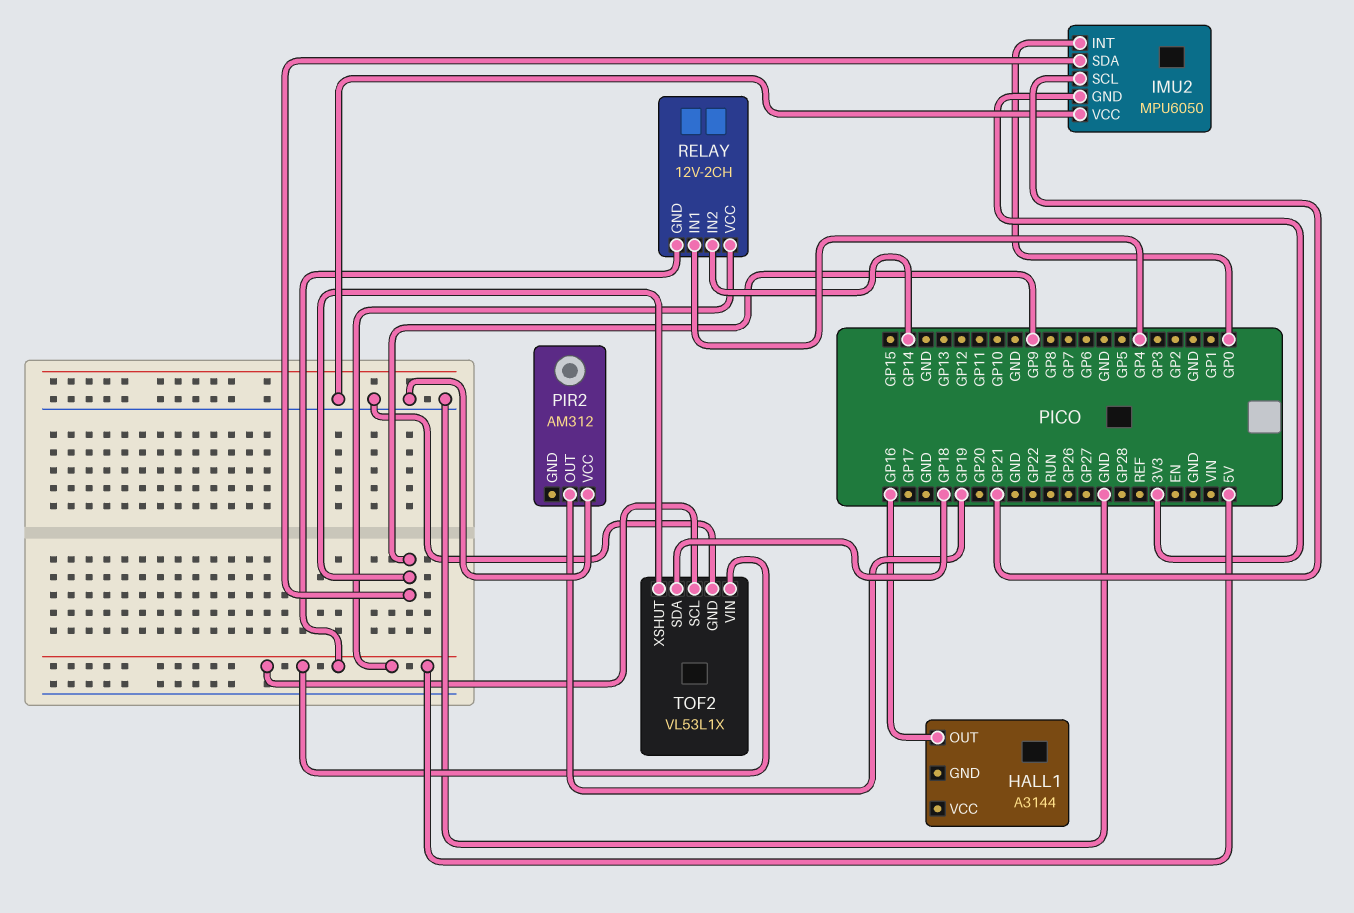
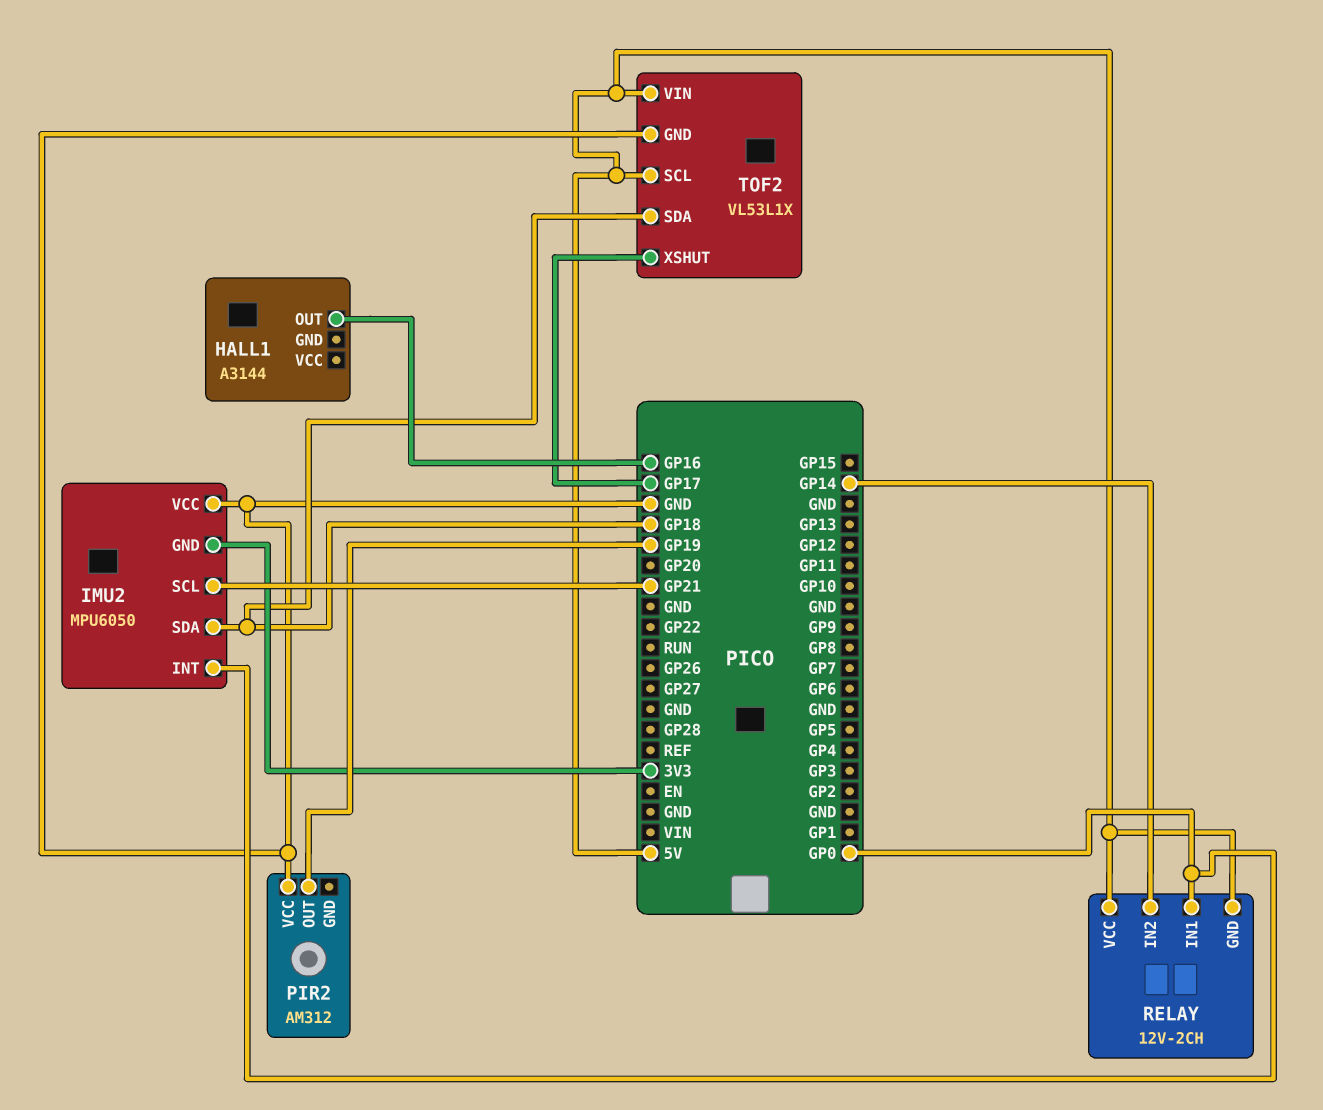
IMU2 pin SDA: GP9 -> GP18
RELAY pin IN1: GP4 -> GP0
TOF2 pin XSHUT: GP9 -> GP17

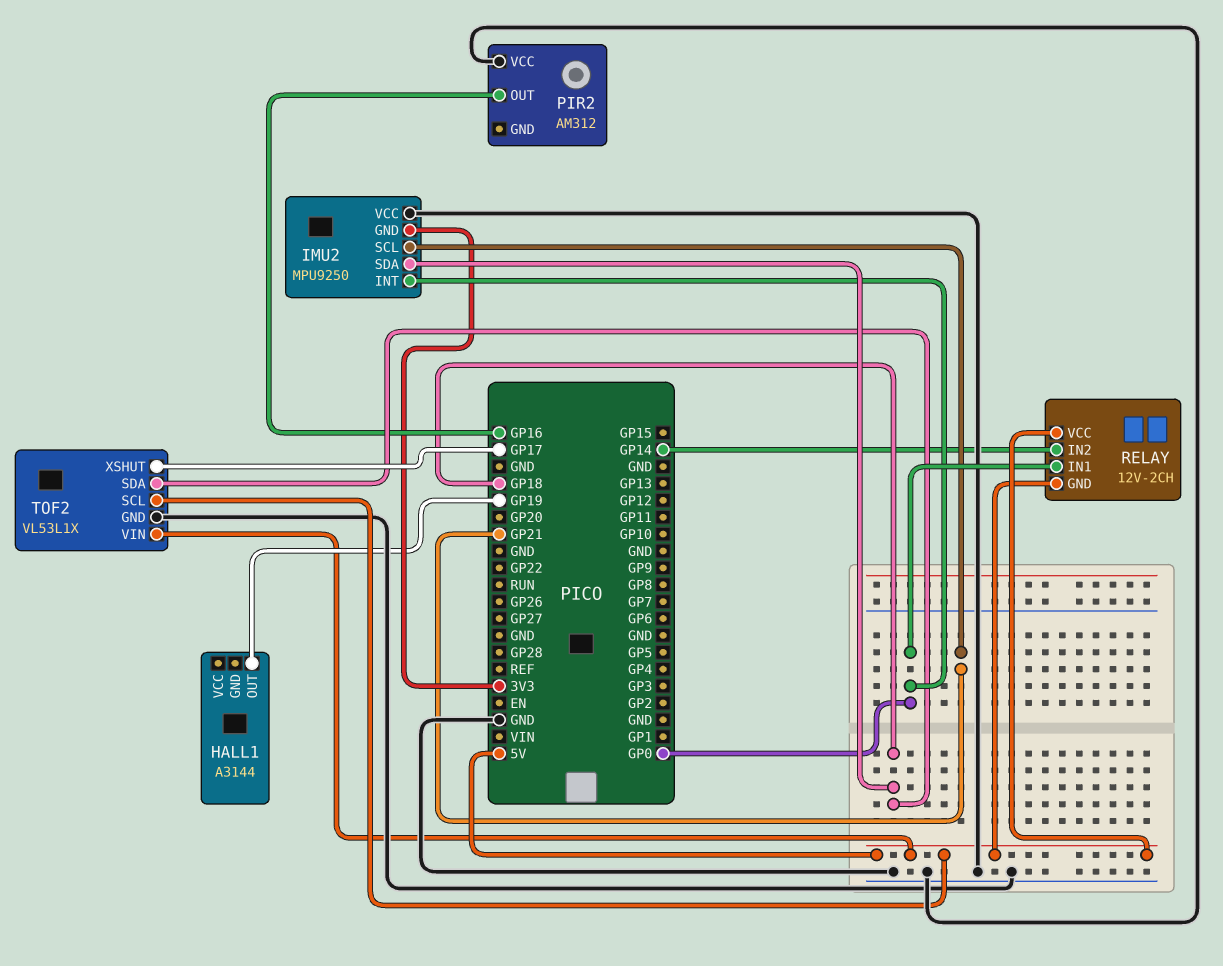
HALL1 pin OUT: GP16 -> GP19
IMU2: MPU6050 -> MPU9250
PIR2 pin OUT: GP19 -> GP16

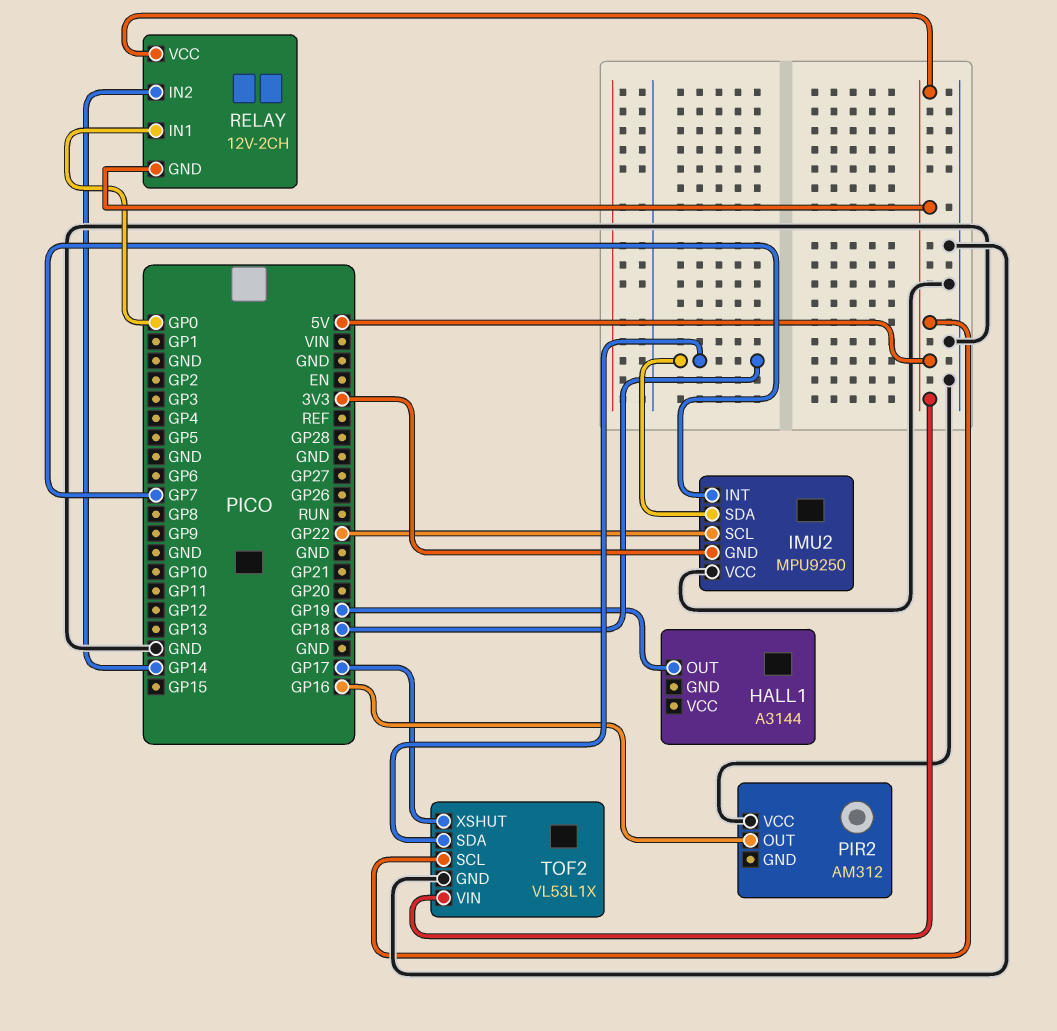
IMU2 pin INT: GP0 -> GP7
IMU2 pin SCL: GP21 -> GP22

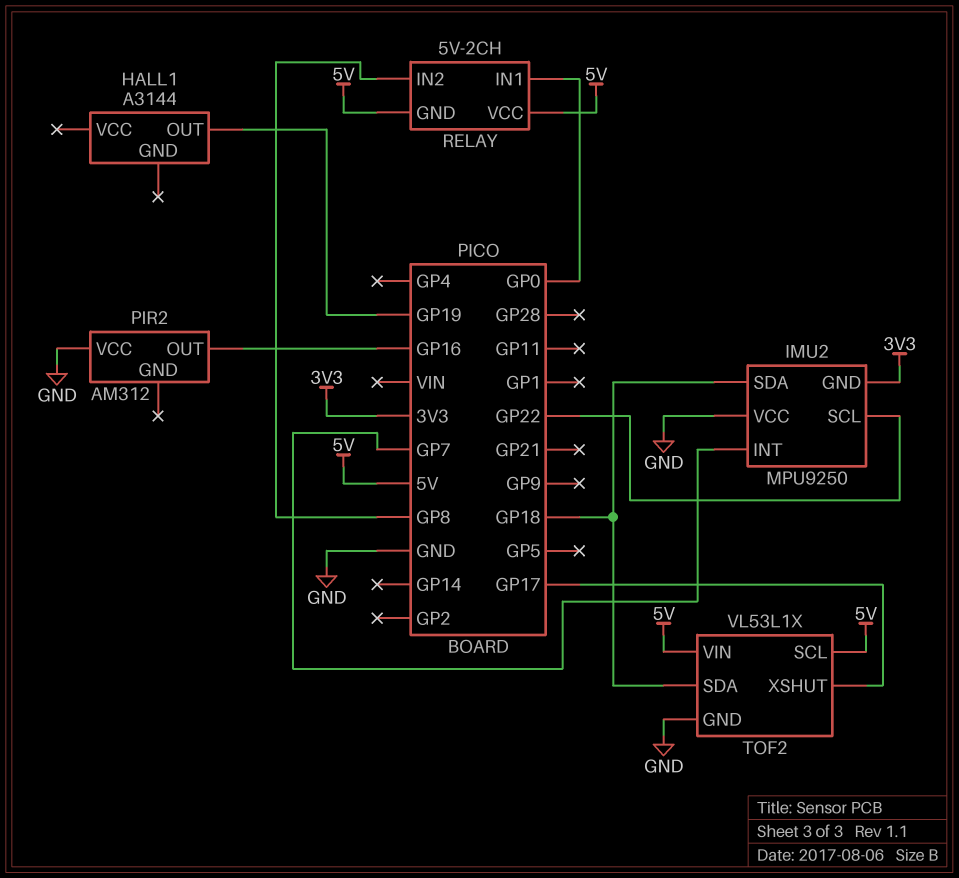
RELAY: 12V-2CH -> 5V-2CH
RELAY pin IN2: GP14 -> GP8

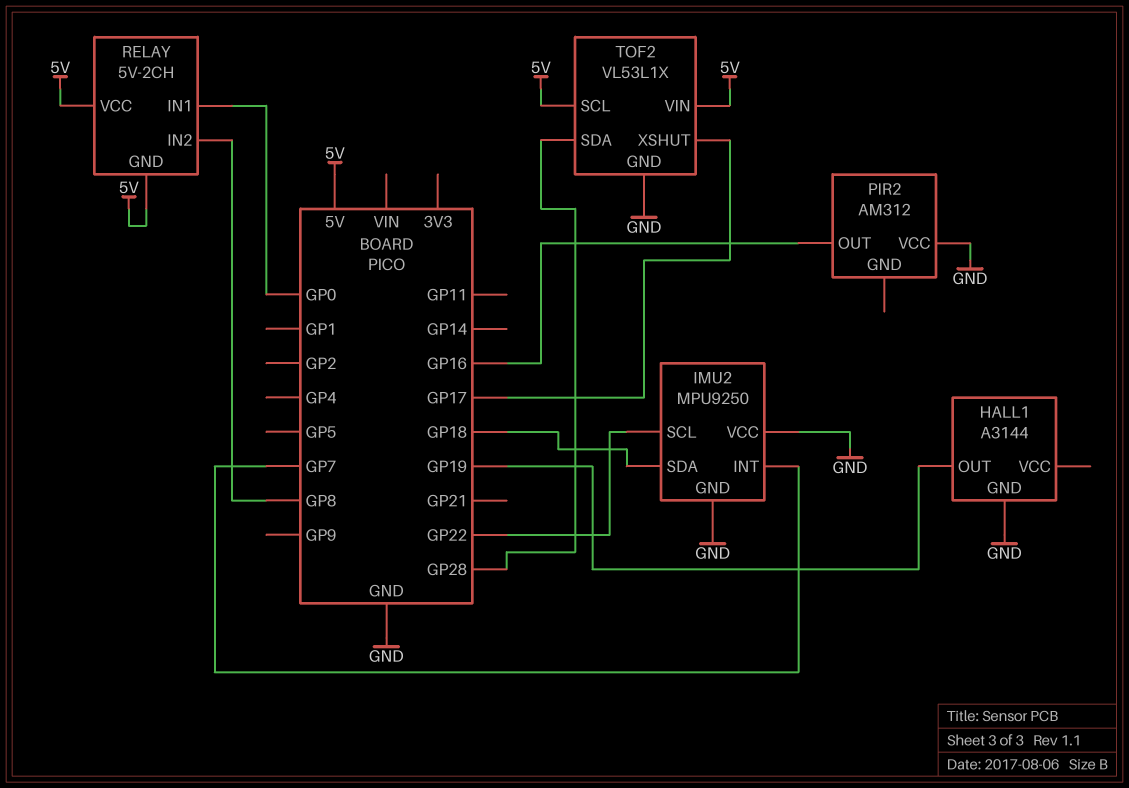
HALL1 pin GND: none -> GND
IMU2 pin GND: 3V3 -> GND
TOF2 pin SDA: GP18 -> GP28

